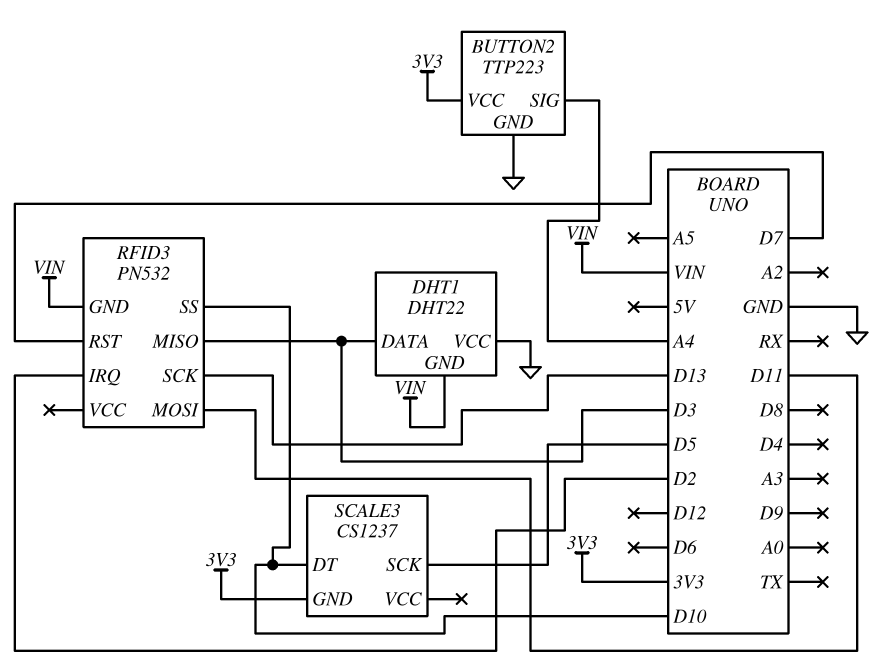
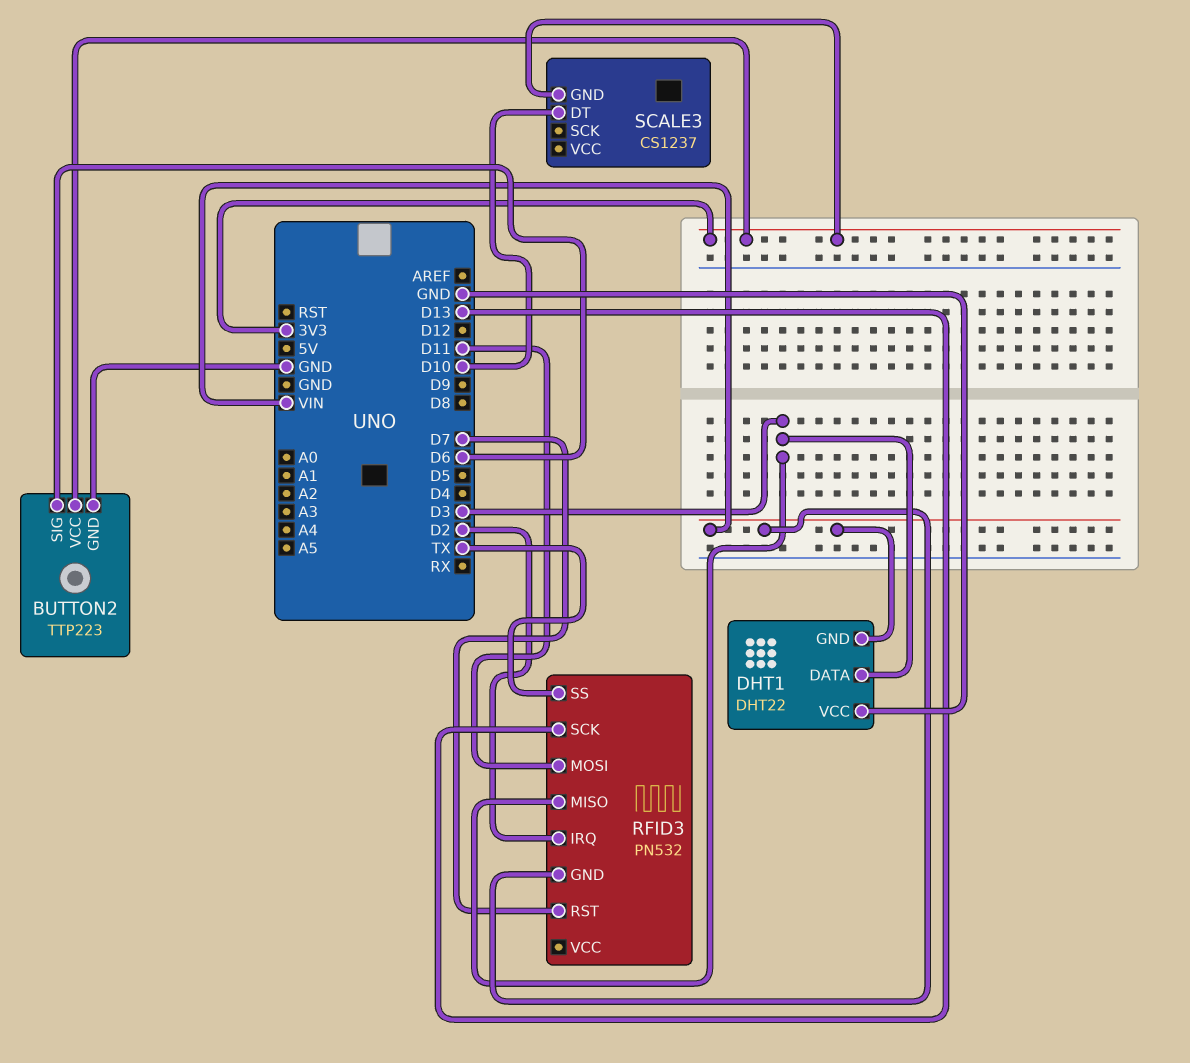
BUTTON2 pin SIG: A4 -> D6
RFID3 pin SS: D10 -> TX
SCALE3 pin SCK: D5 -> none

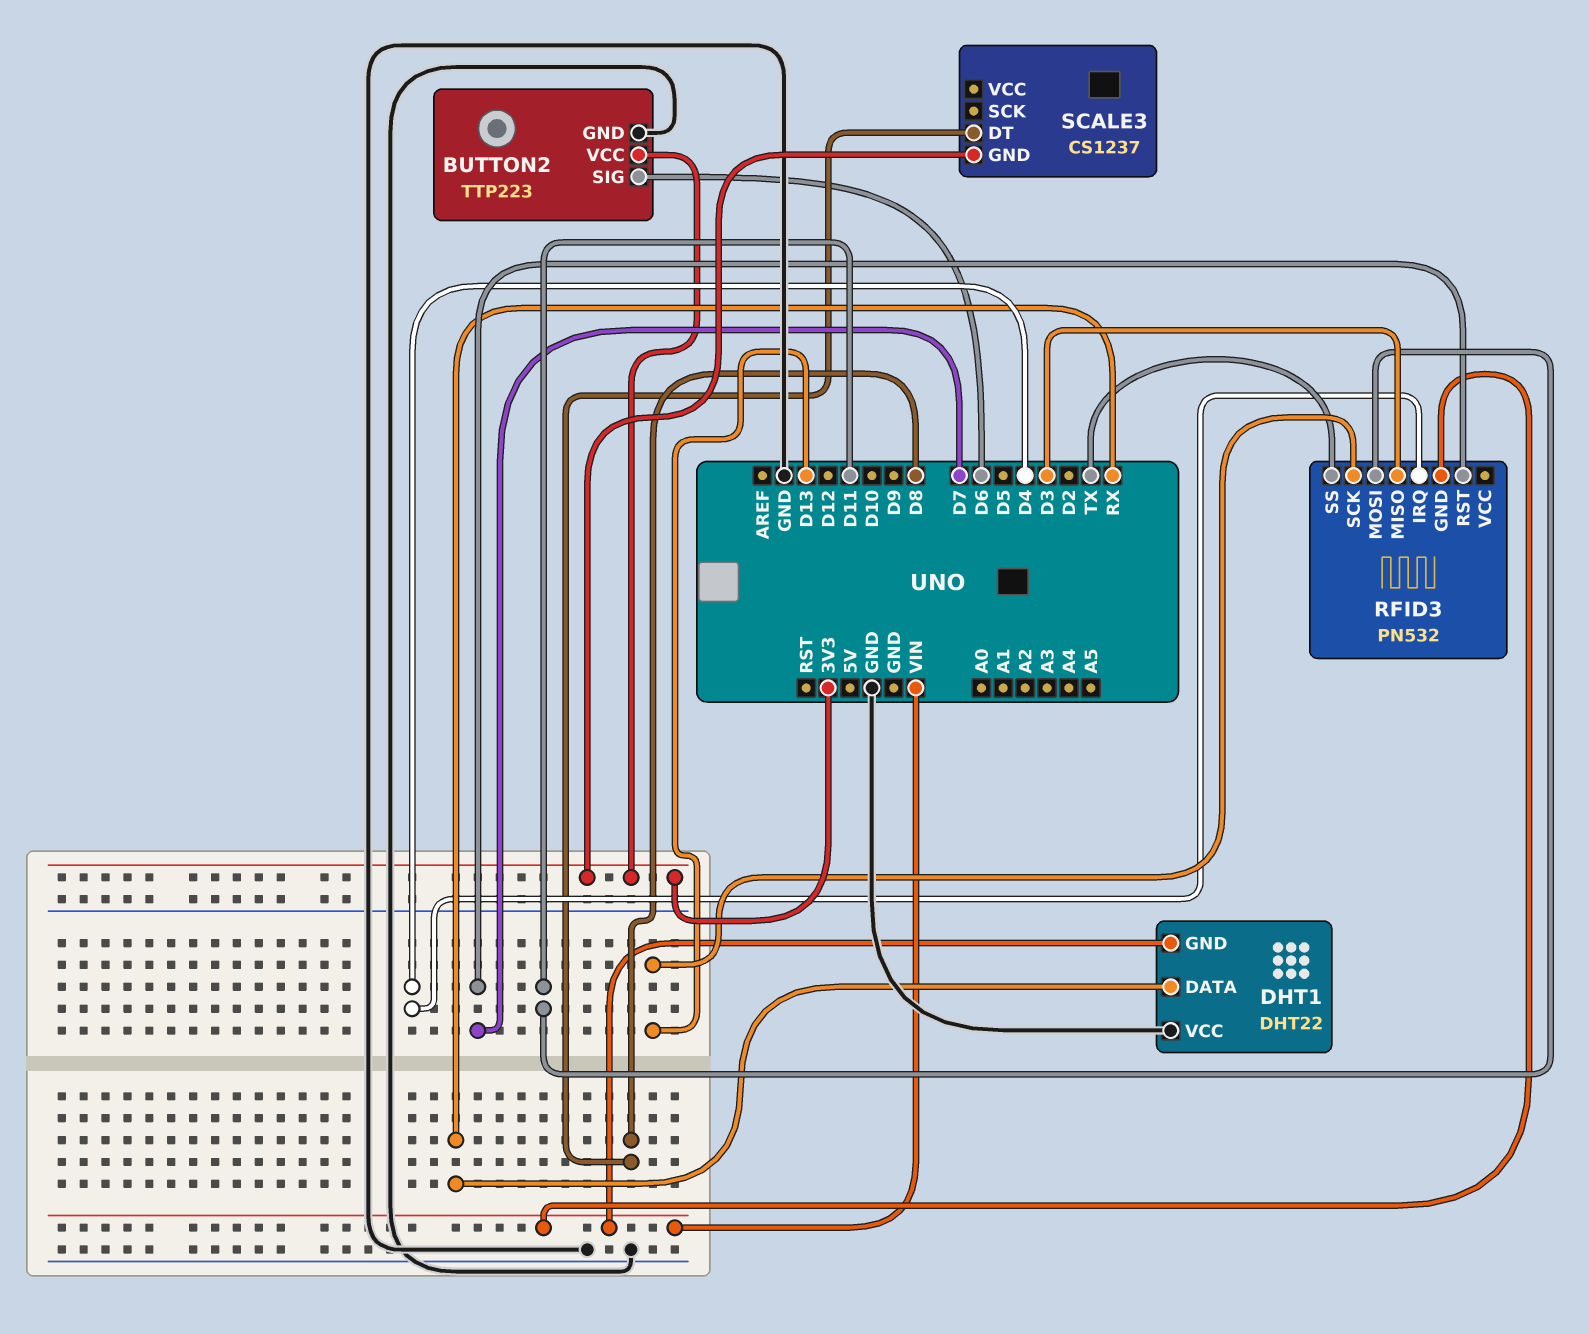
DHT1 pin DATA: D3 -> RX
RFID3 pin IRQ: D2 -> D4
SCALE3 pin DT: D10 -> D8

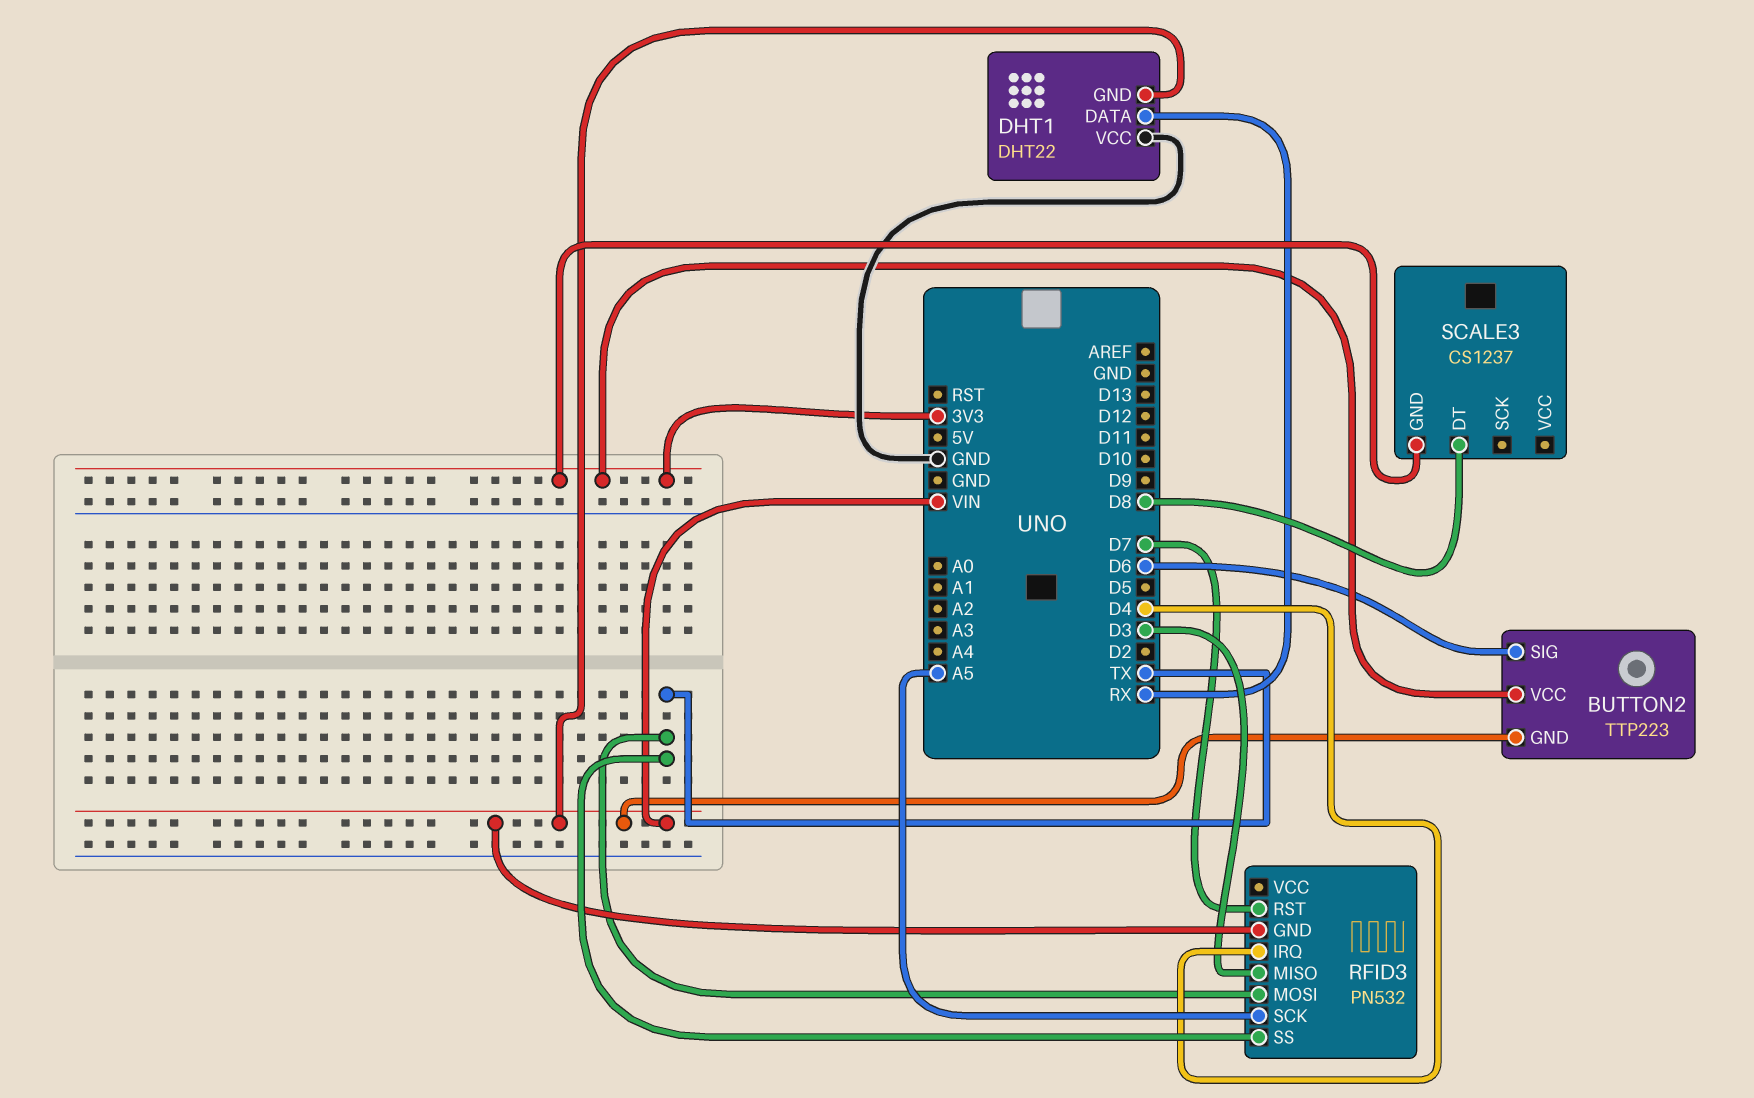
BUTTON2 pin GND: GND -> VIN
RFID3 pin MOSI: D11 -> TX
RFID3 pin SCK: D13 -> A5

